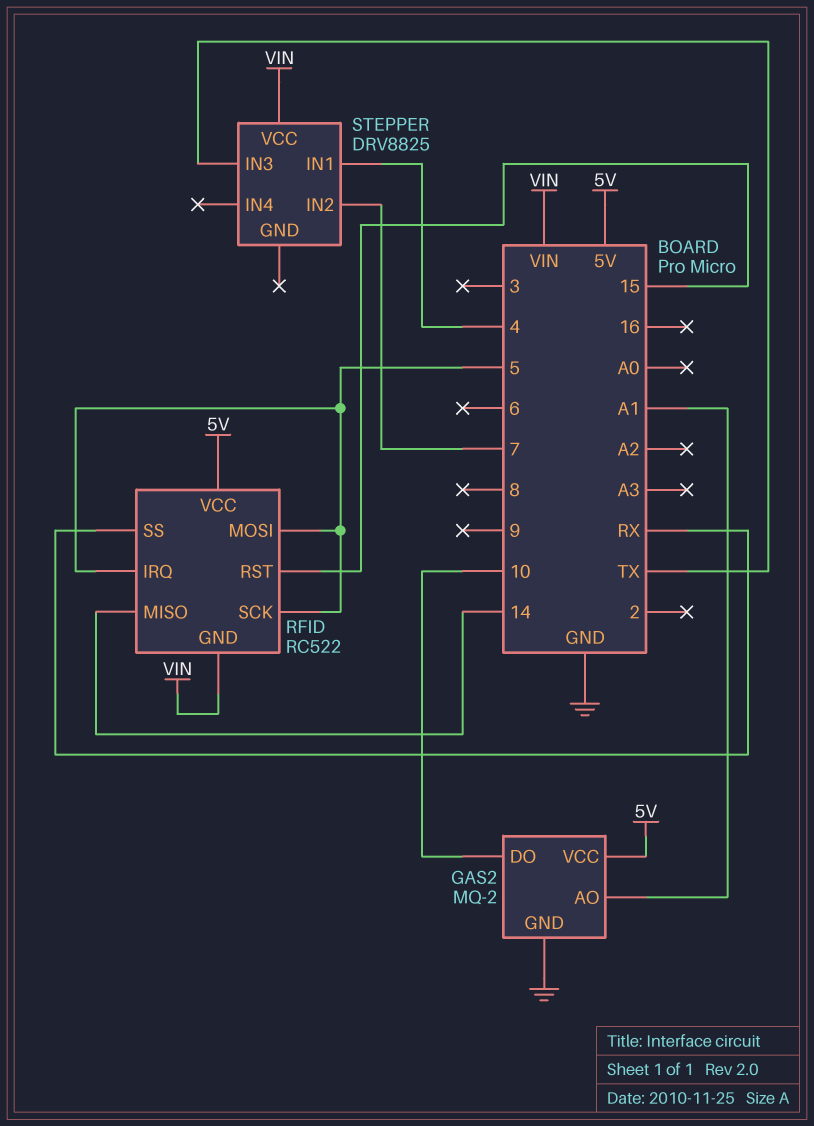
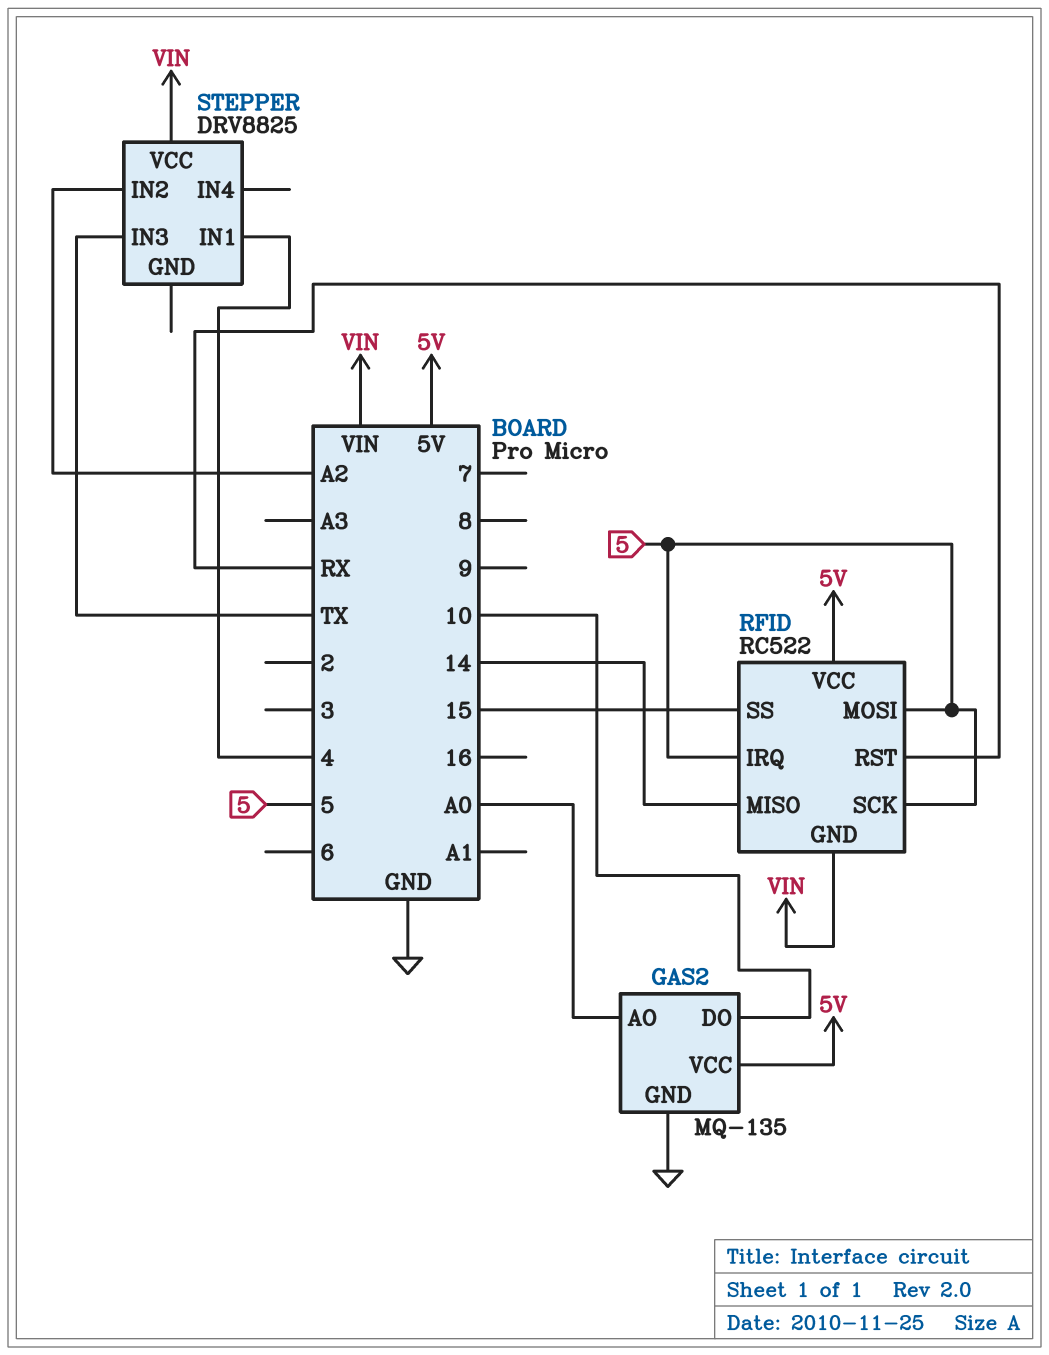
GAS2: MQ-2 -> MQ-135
GAS2 pin AO: A1 -> A0
RFID pin RST: 15 -> RX
RFID pin SS: RX -> 15
STEPPER pin IN2: 7 -> A2

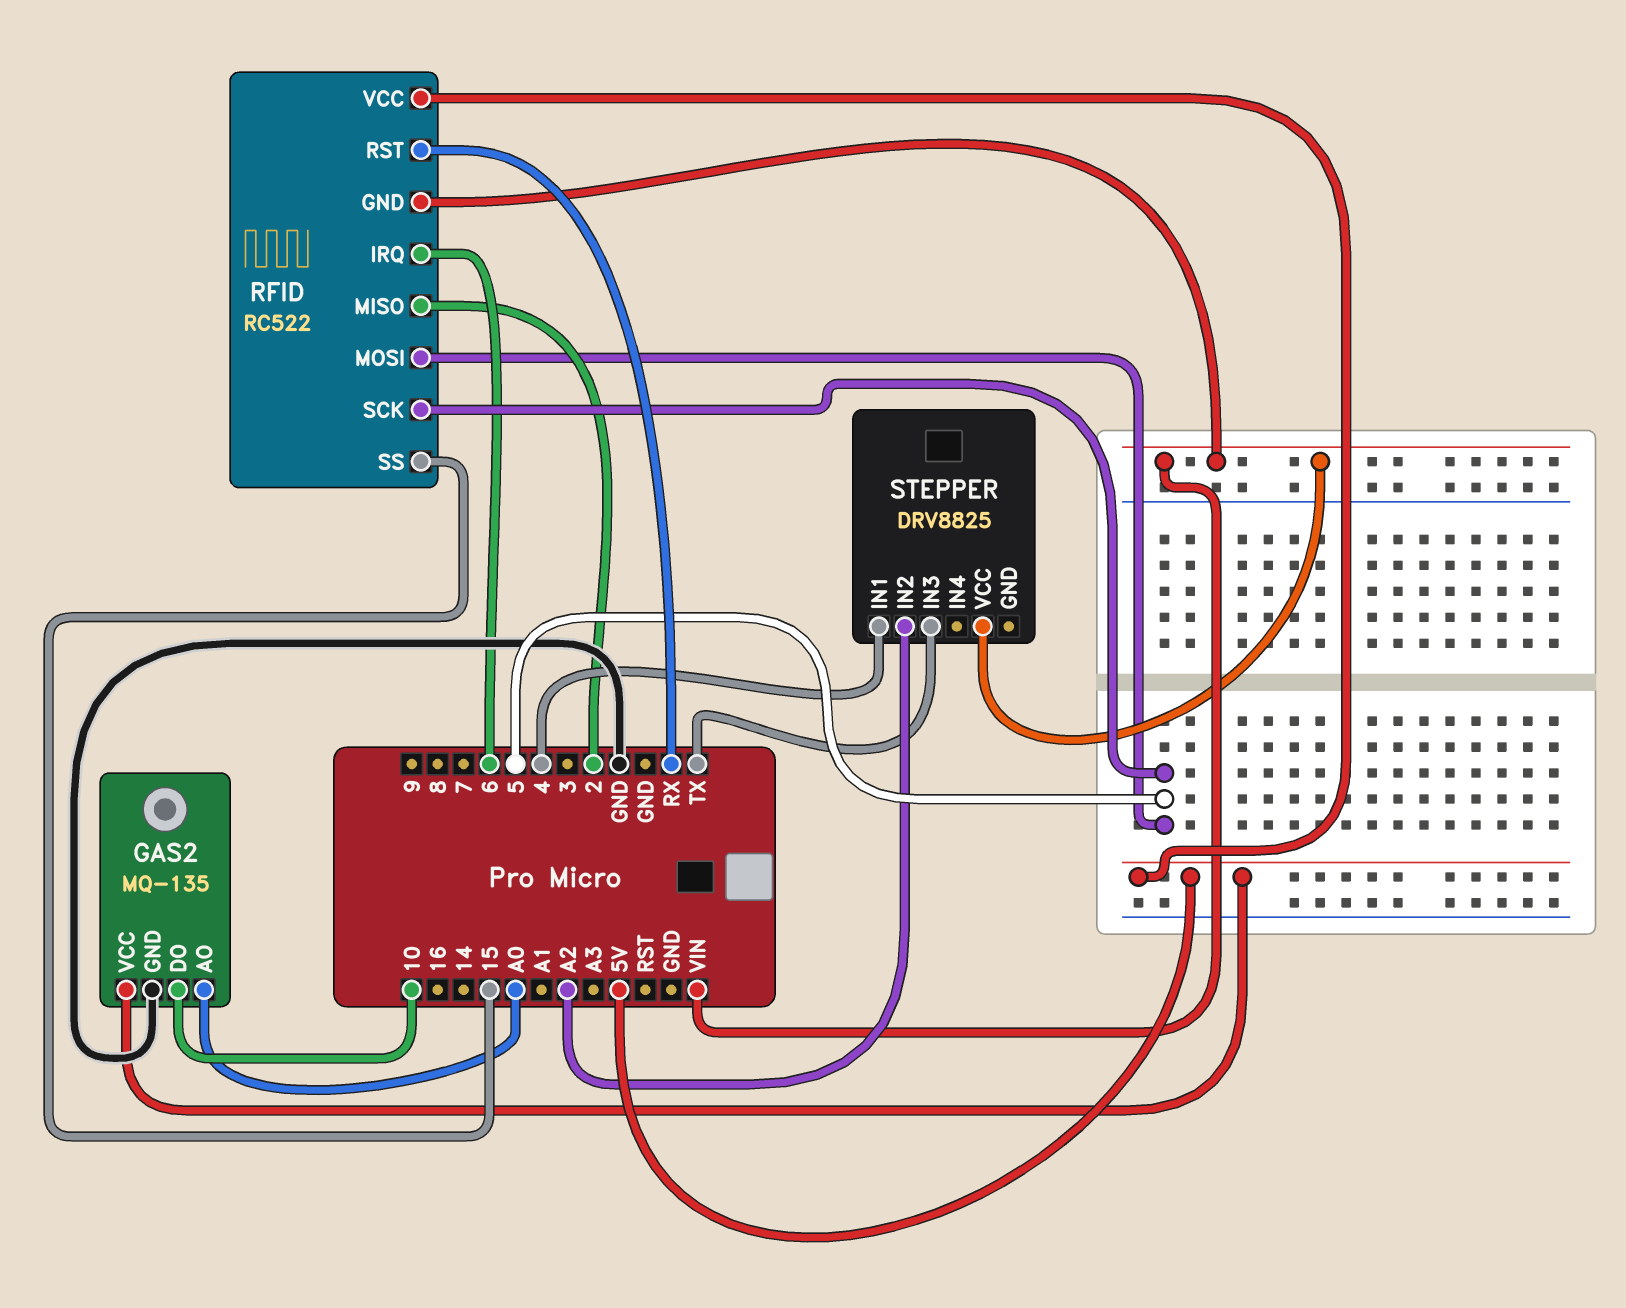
RFID pin IRQ: 5 -> 6
RFID pin MISO: 14 -> 2

